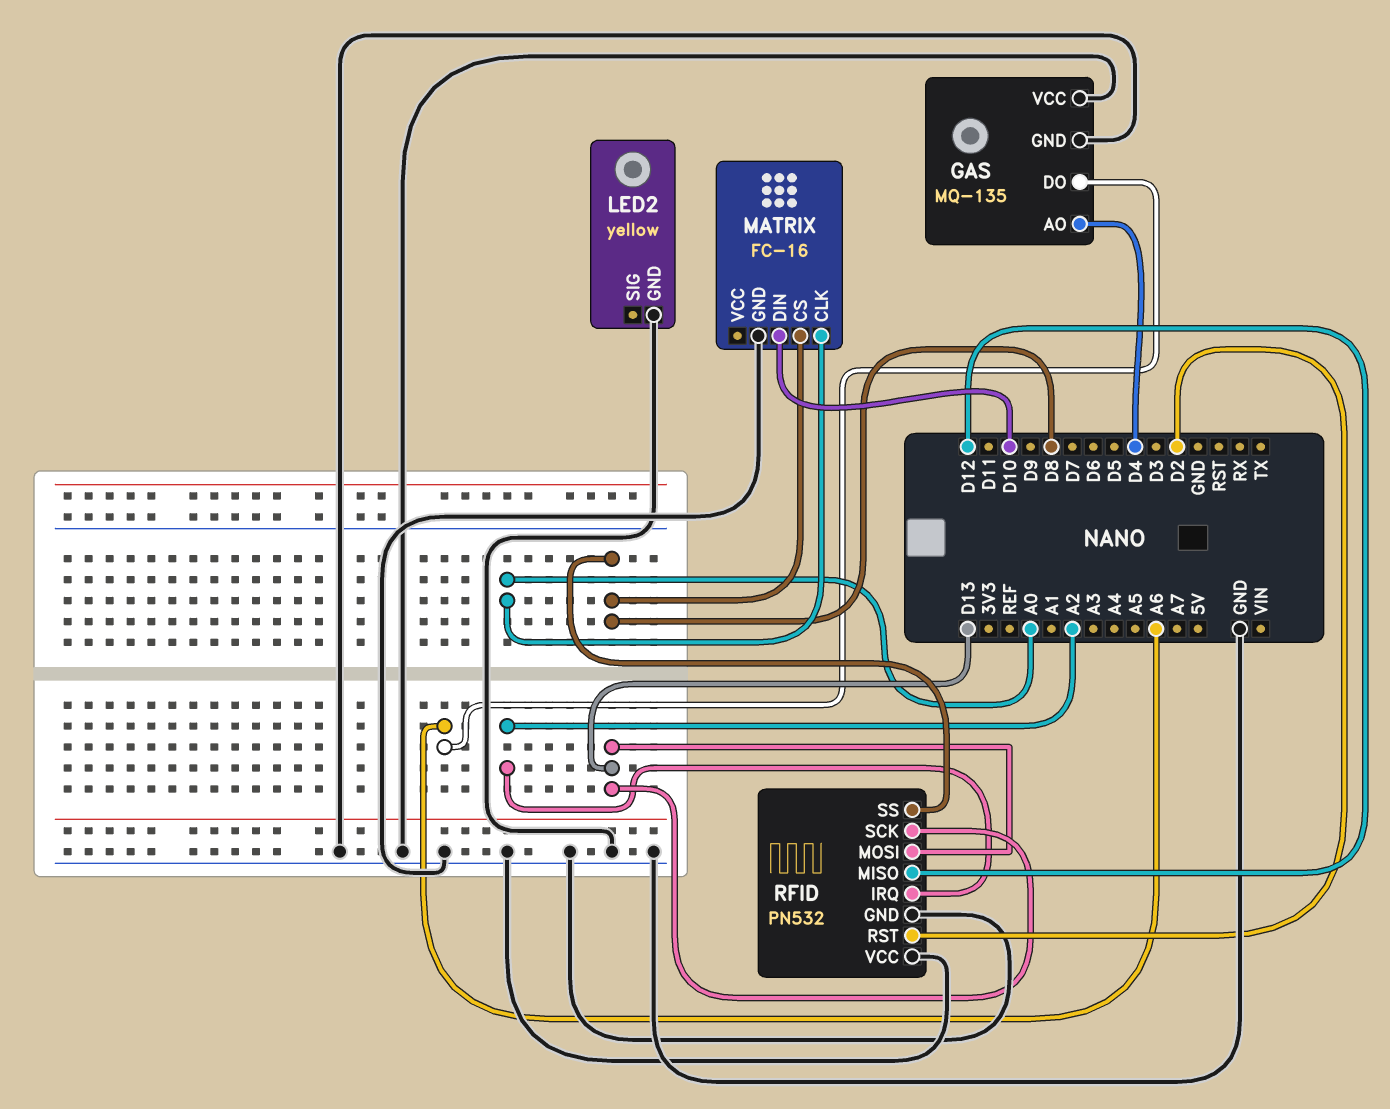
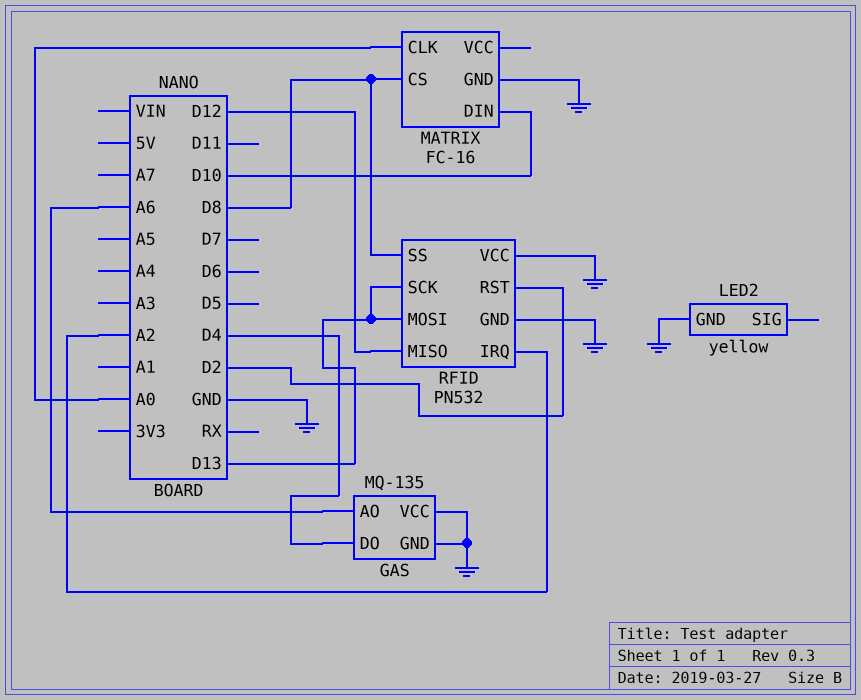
GAS pin AO: D4 -> A6
GAS pin DO: A6 -> D4

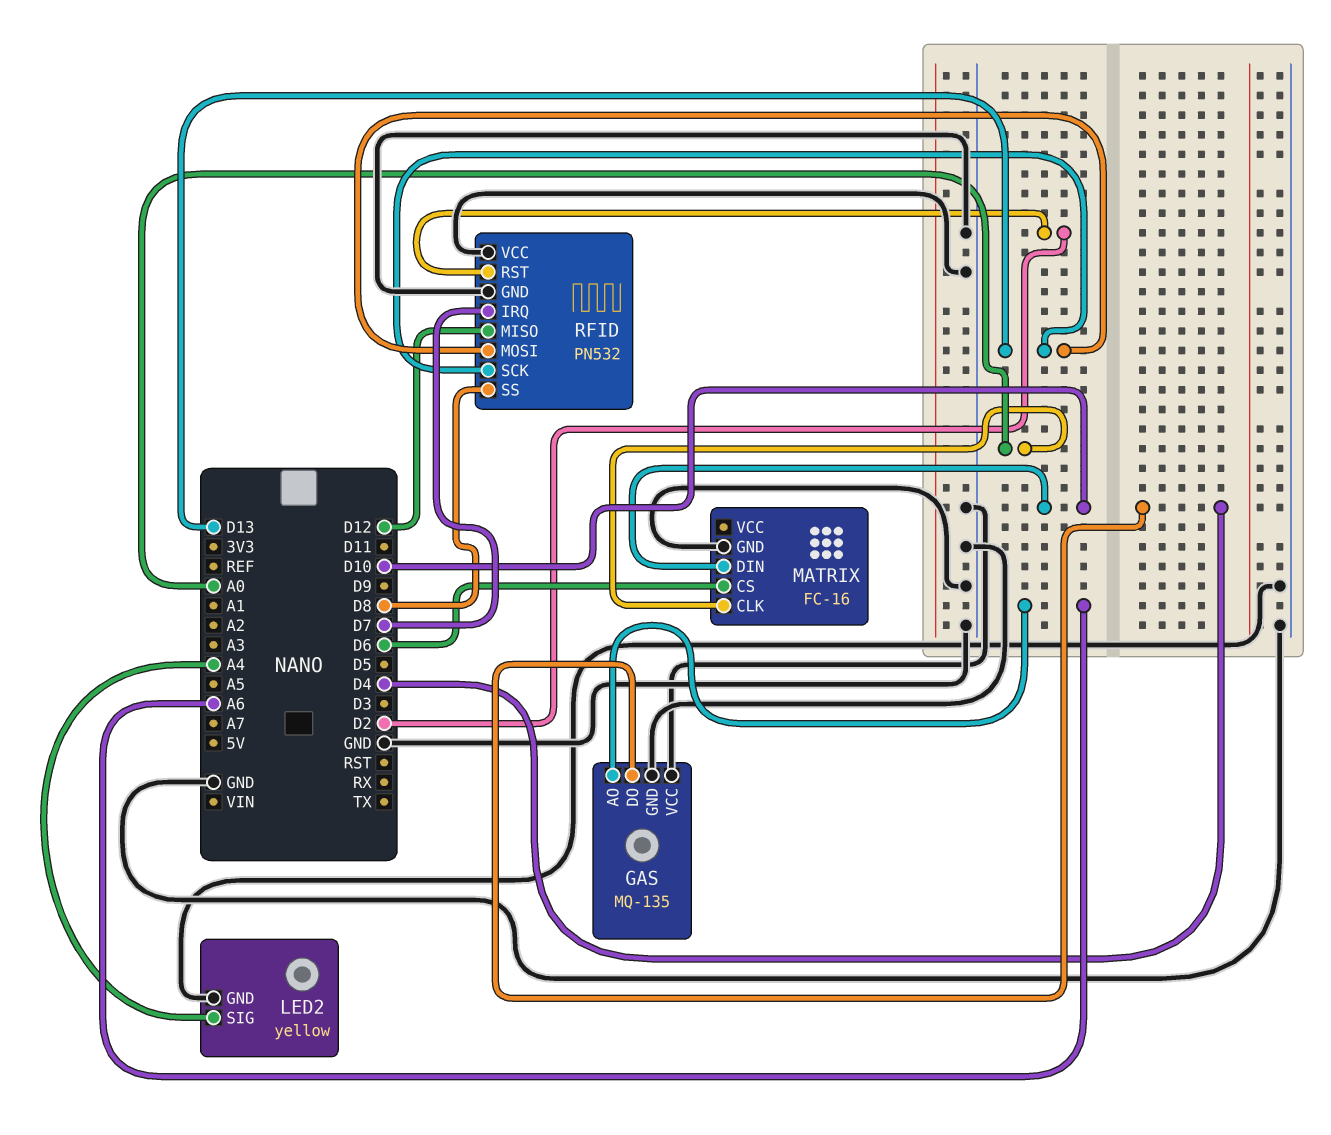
LED2 pin SIG: none -> A4
MATRIX pin CS: D8 -> D6
RFID pin IRQ: A2 -> D7

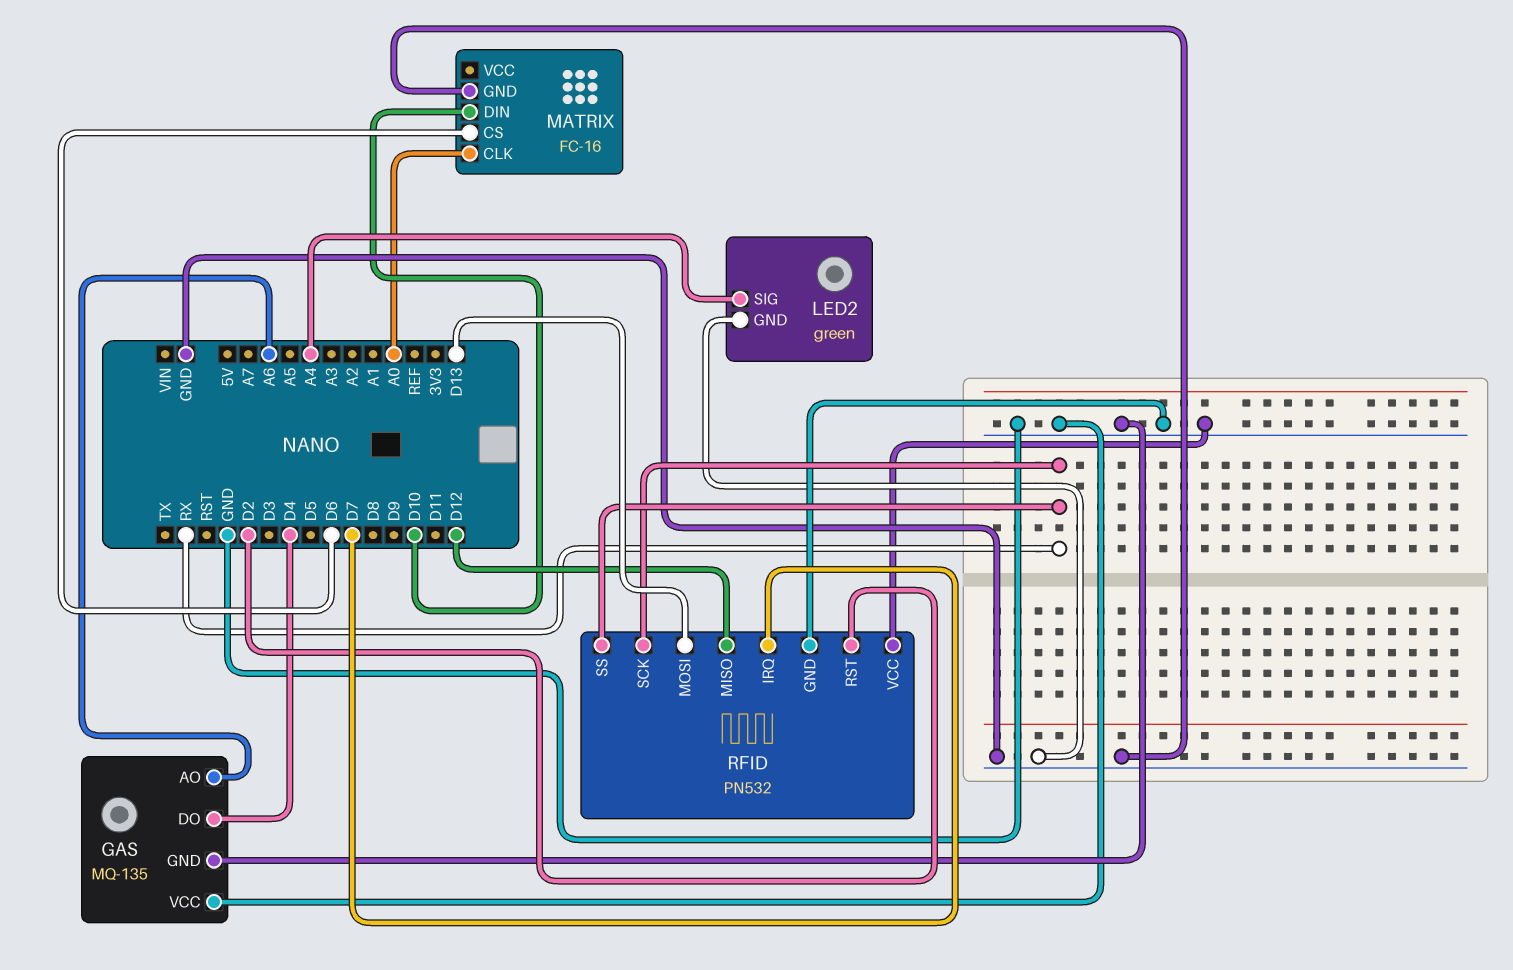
LED2: yellow -> green
RFID pin SCK: D13 -> RX
RFID pin SS: D8 -> RX

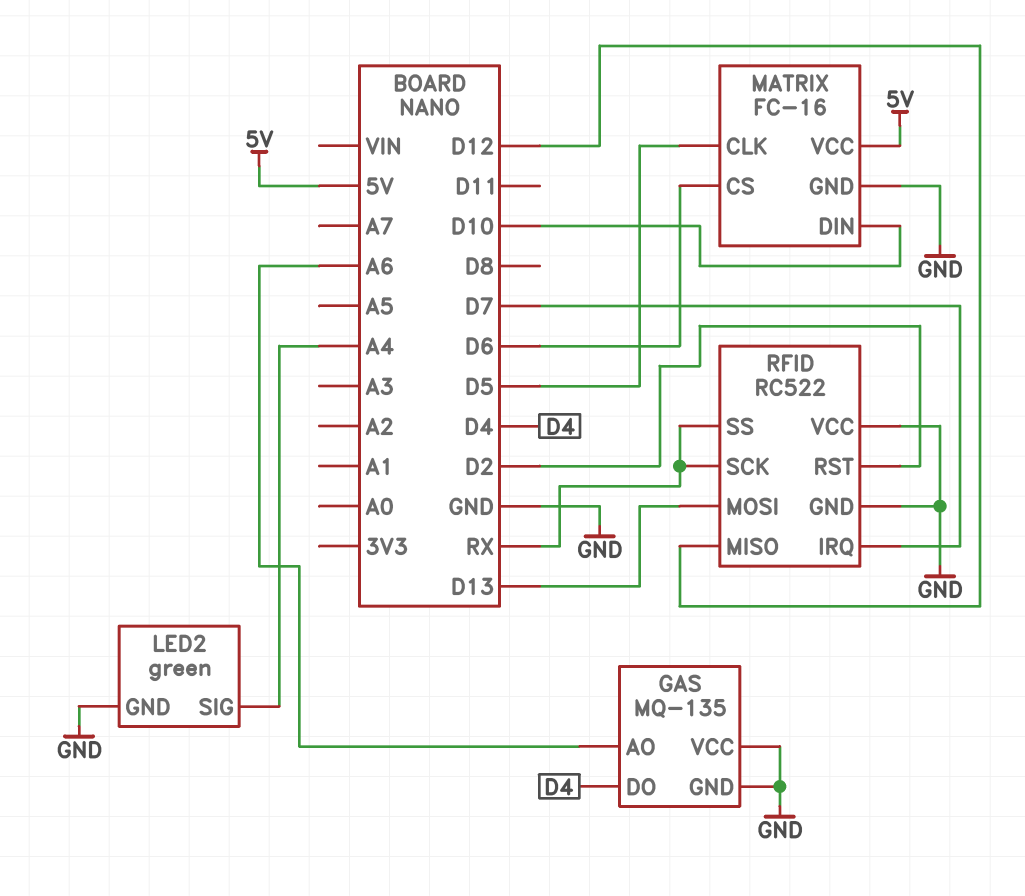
MATRIX pin CLK: A0 -> D5
MATRIX pin VCC: none -> 5V
RFID: PN532 -> RC522

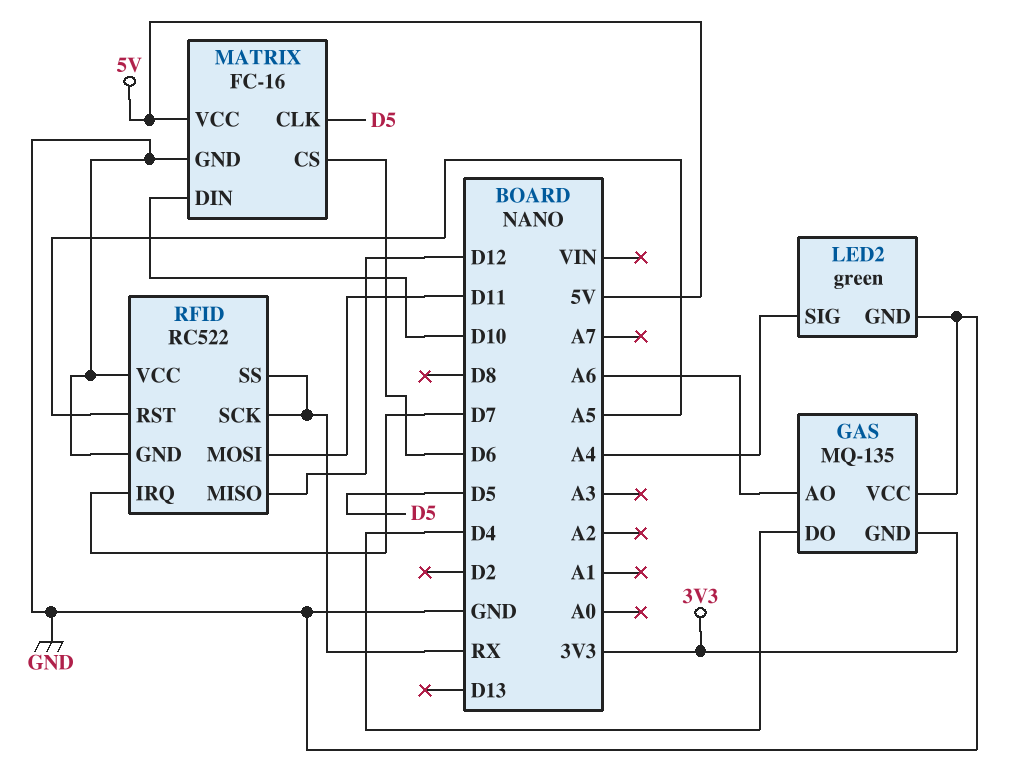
GAS pin GND: GND -> 3V3
RFID pin MOSI: D13 -> D11
RFID pin RST: D2 -> A5

